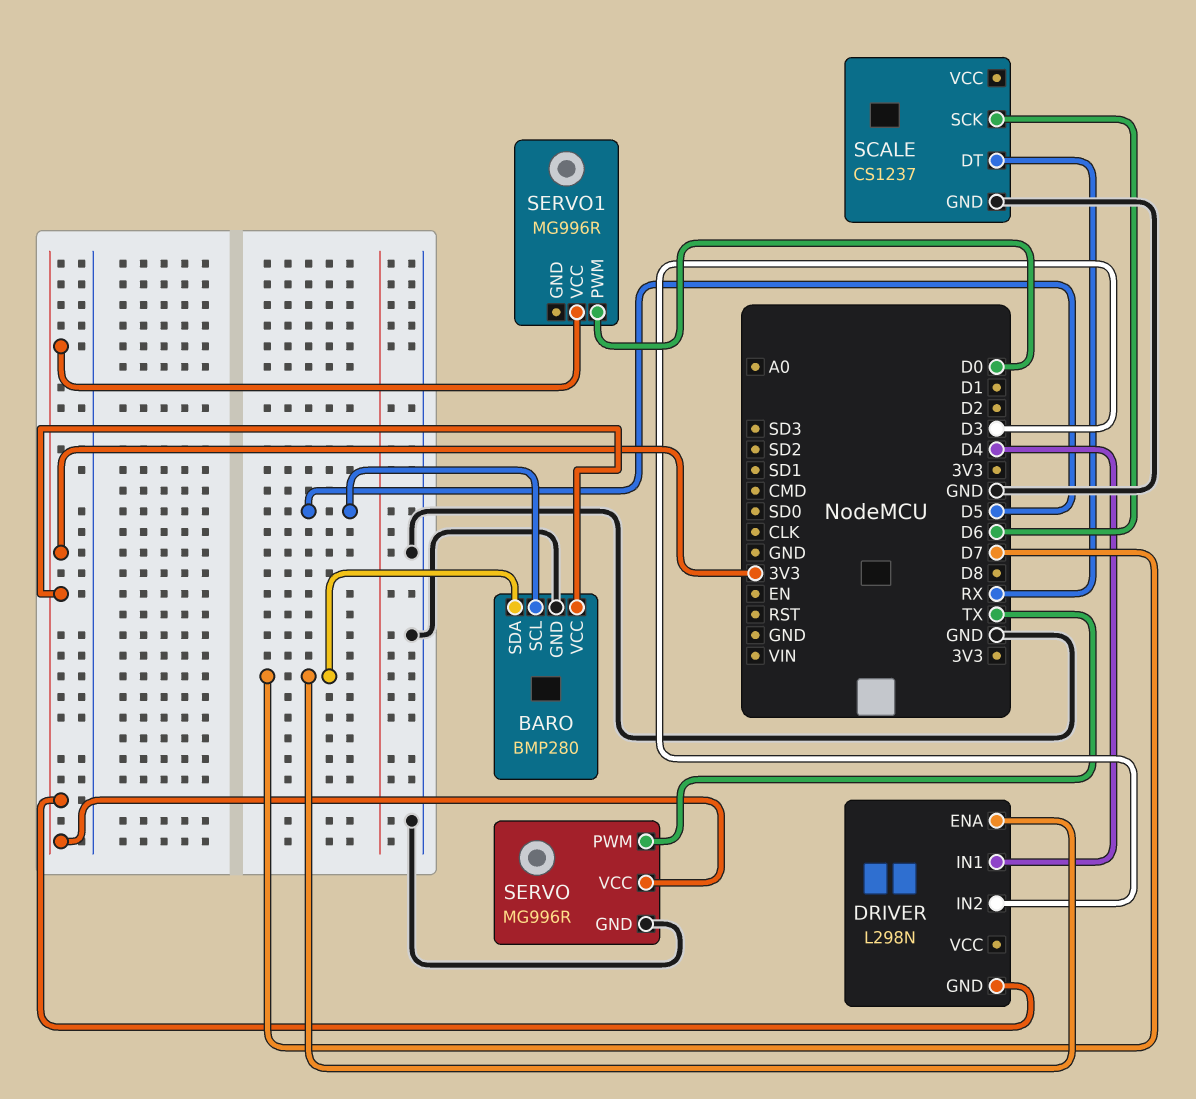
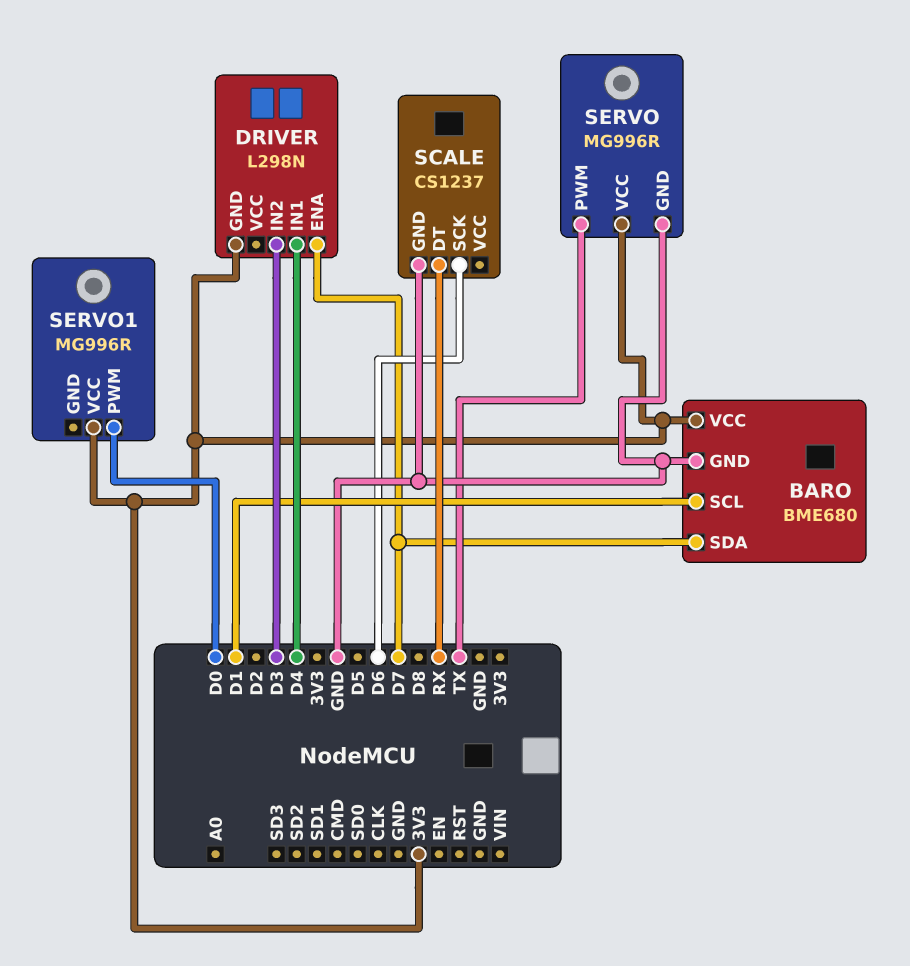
BARO: BMP280 -> BME680
BARO pin SCL: D5 -> D1

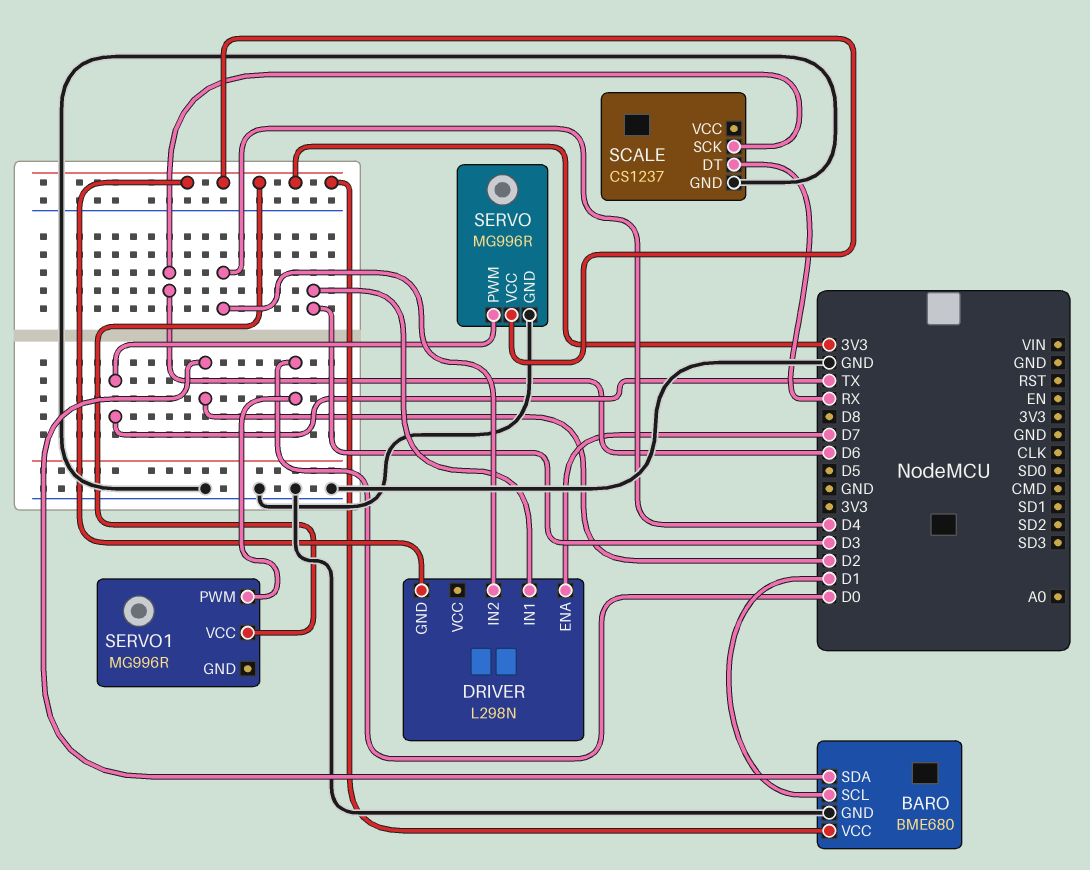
BARO pin SDA: D7 -> D2
DRIVER pin IN1: D4 -> D3
DRIVER pin IN2: D3 -> D4

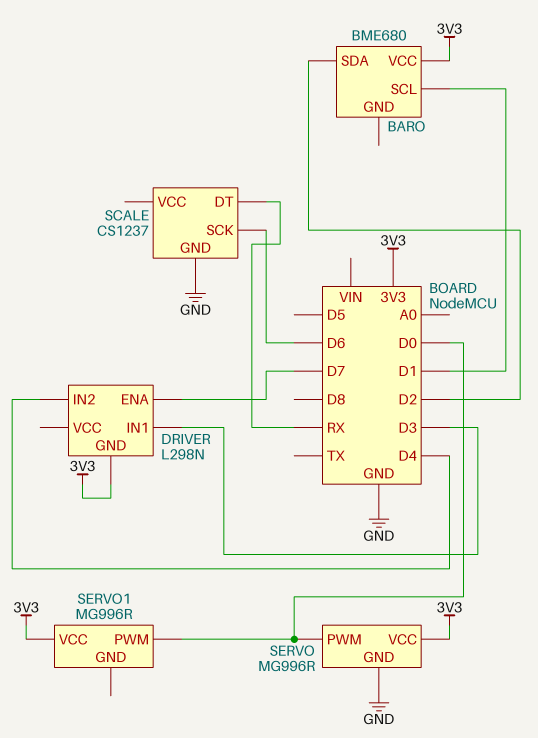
BARO pin GND: GND -> none
SERVO pin PWM: TX -> D0

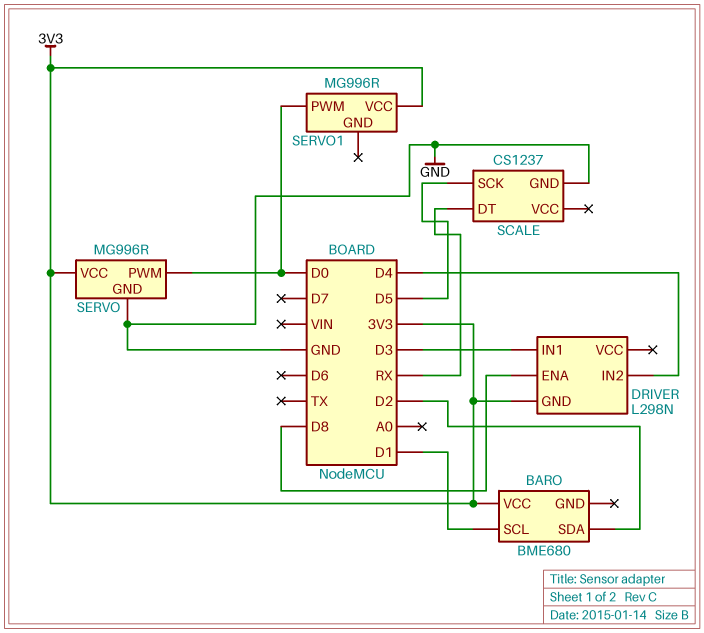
DRIVER pin ENA: D7 -> D8
SCALE pin SCK: D6 -> D5

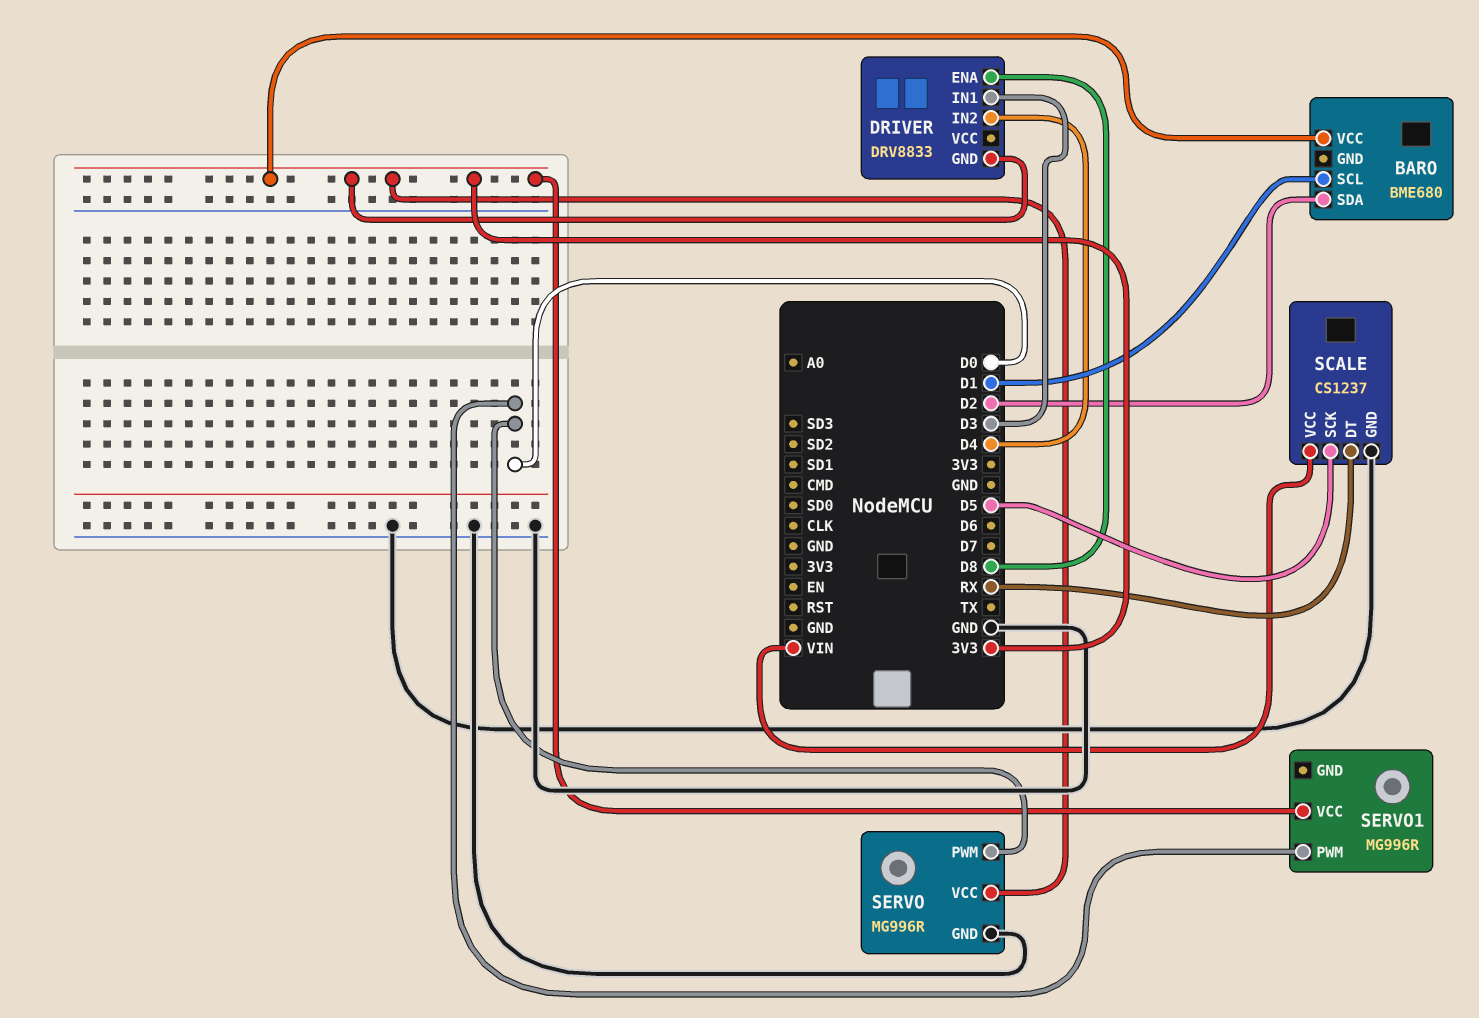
DRIVER: L298N -> DRV8833
SCALE pin VCC: none -> VIN

